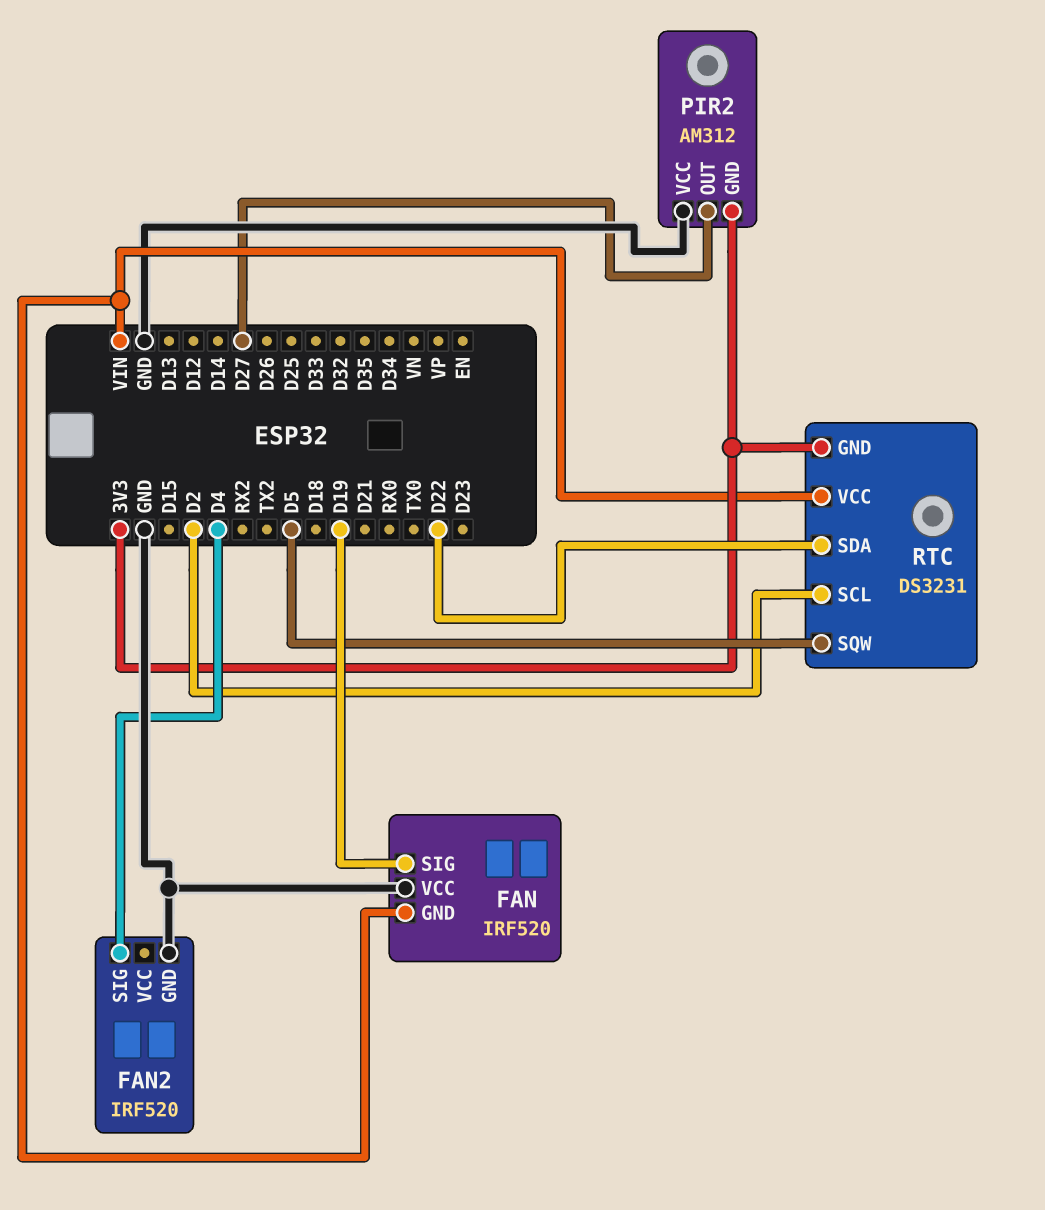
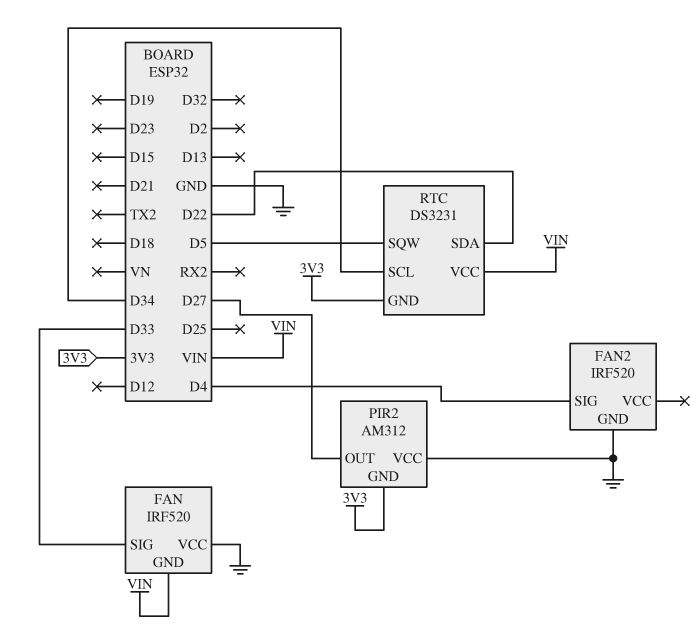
FAN pin SIG: D19 -> D33
RTC pin SCL: D2 -> D34

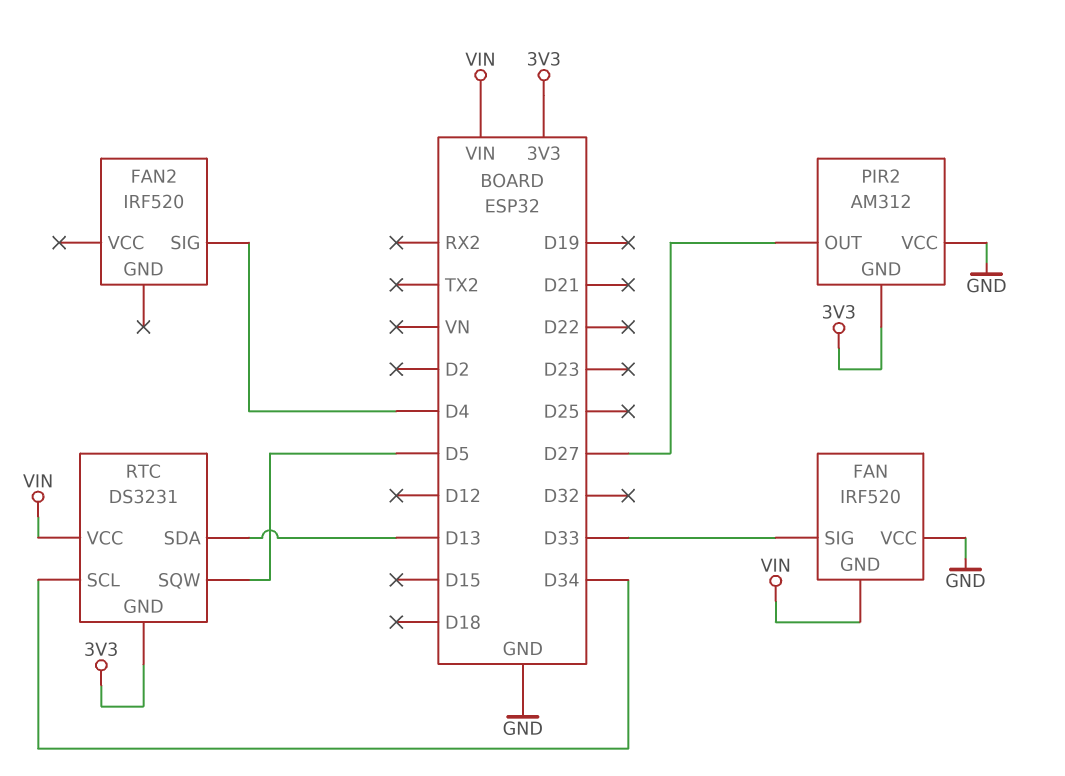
FAN2 pin GND: GND -> none
RTC pin SDA: D22 -> D13

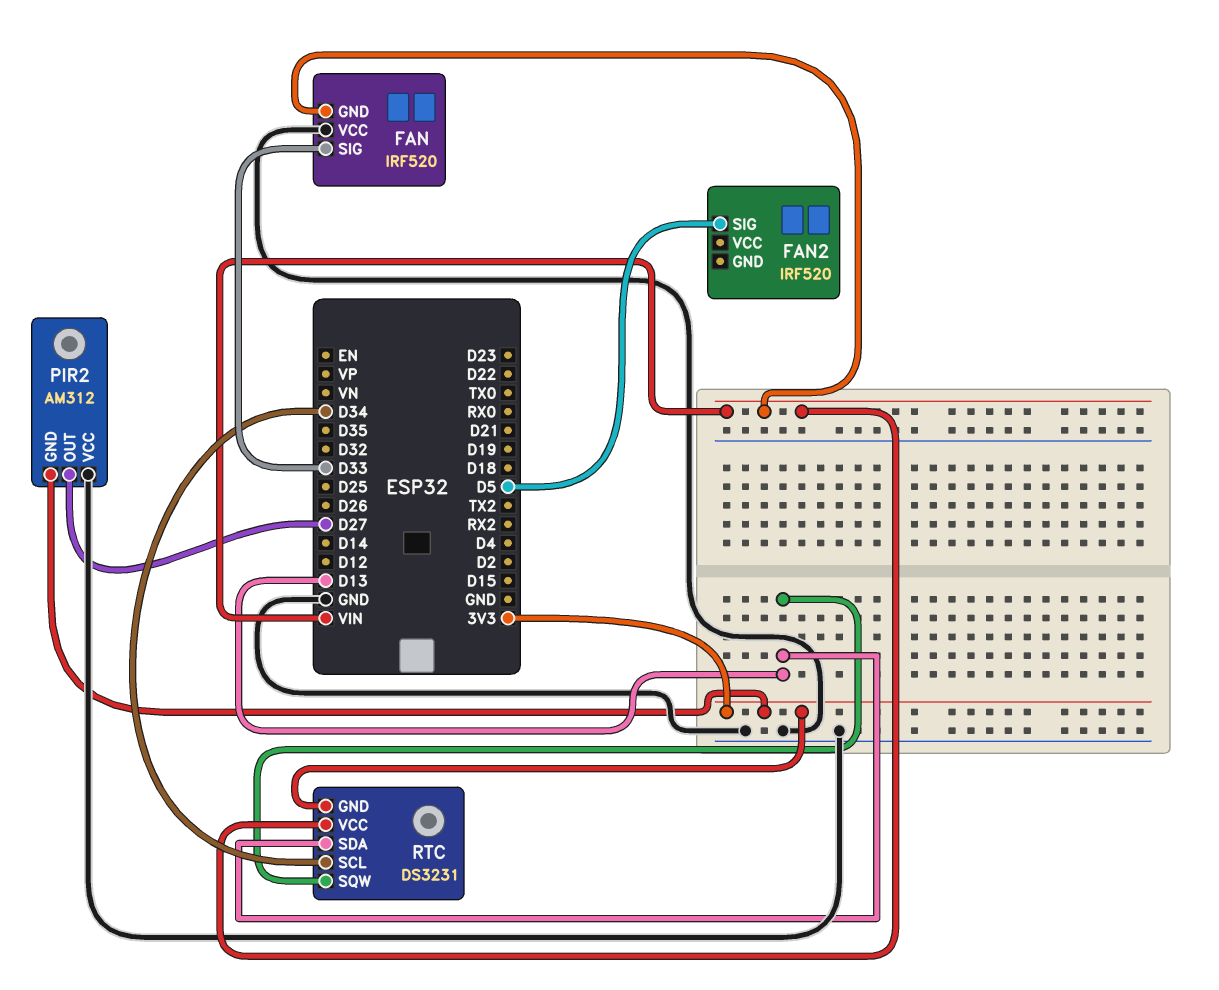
FAN2 pin SIG: D4 -> D5
RTC pin SQW: D5 -> D13

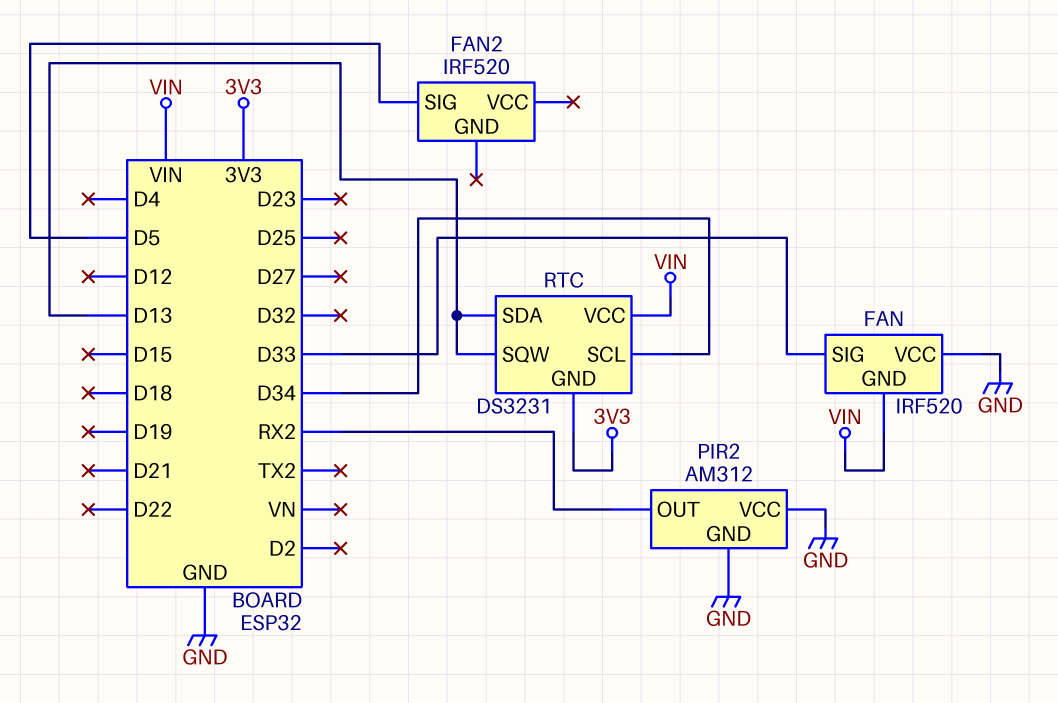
PIR2 pin GND: 3V3 -> GND
PIR2 pin OUT: D27 -> RX2

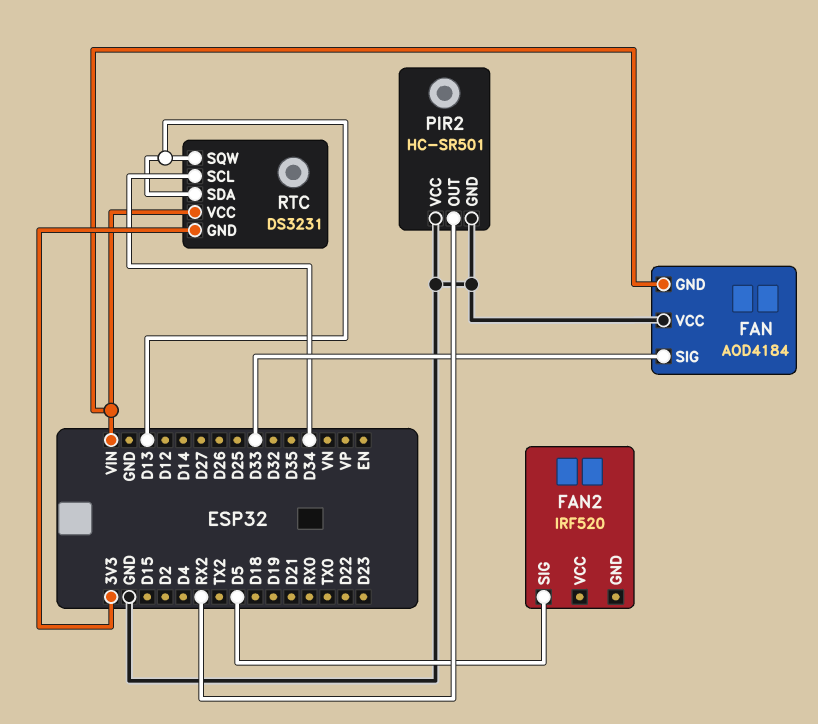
FAN: IRF520 -> AOD4184
PIR2: AM312 -> HC-SR501

